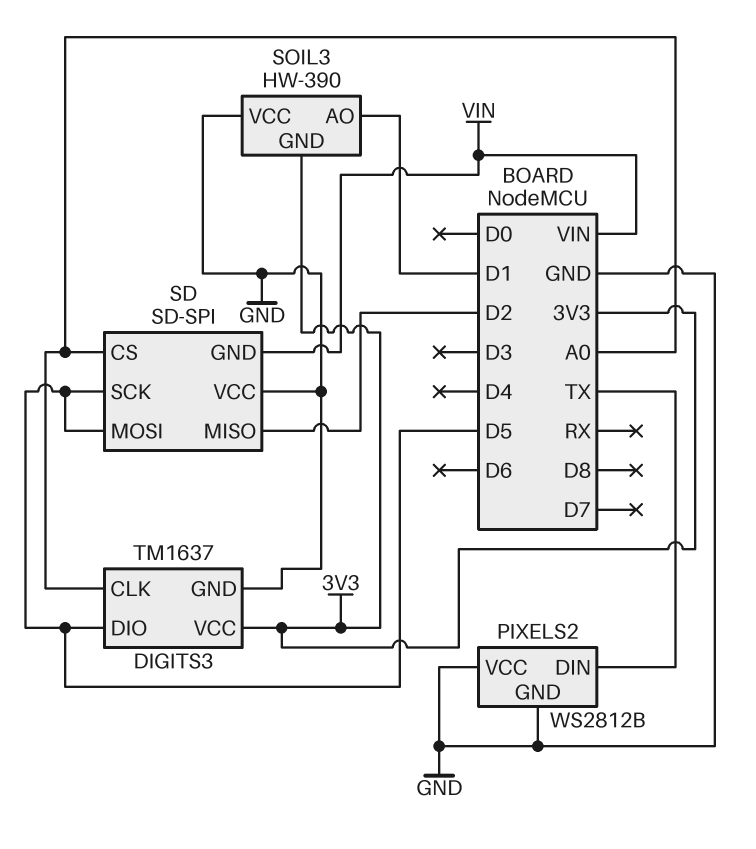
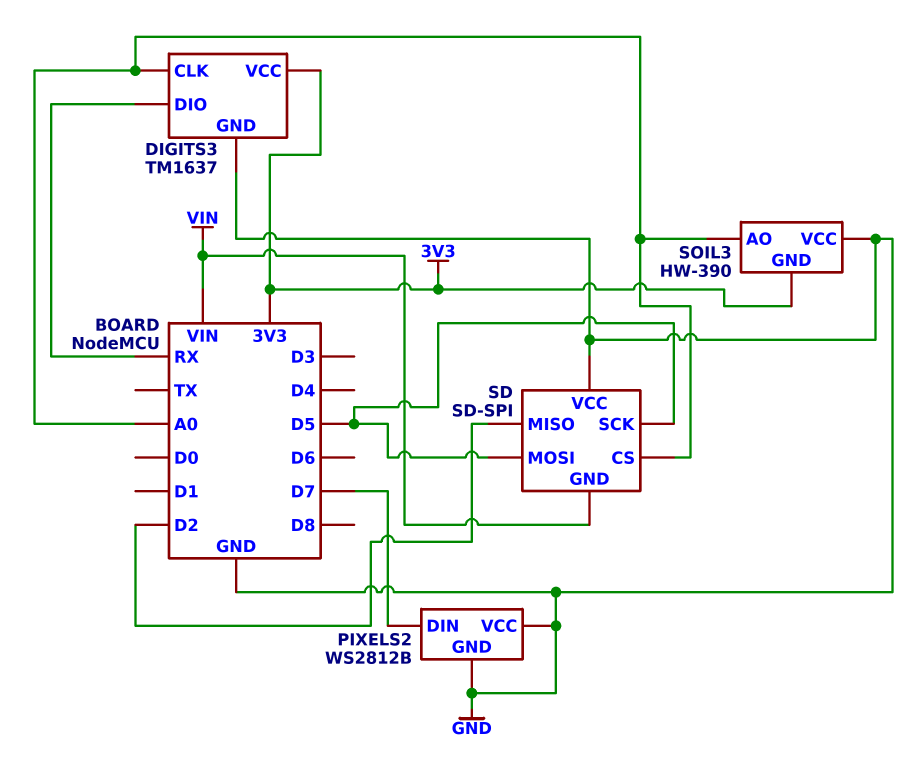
DIGITS3 pin DIO: D5 -> RX
PIXELS2 pin DIN: TX -> D7
SOIL3 pin AO: D1 -> A0

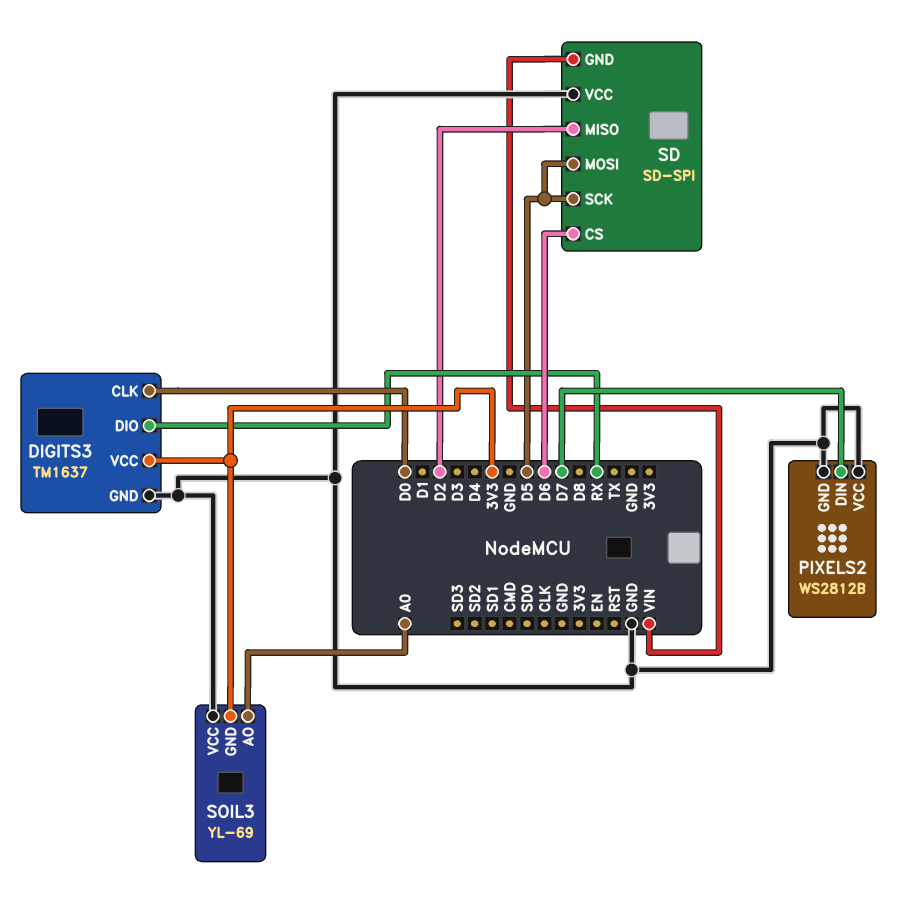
DIGITS3 pin CLK: A0 -> D0
SD pin CS: A0 -> D6
SOIL3: HW-390 -> YL-69

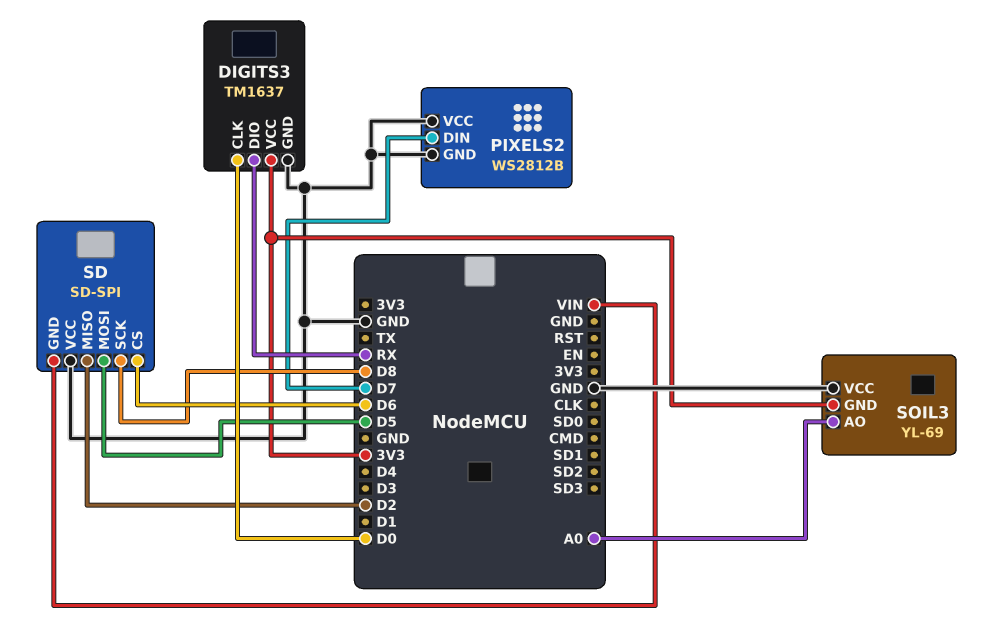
SD pin SCK: D5 -> D8

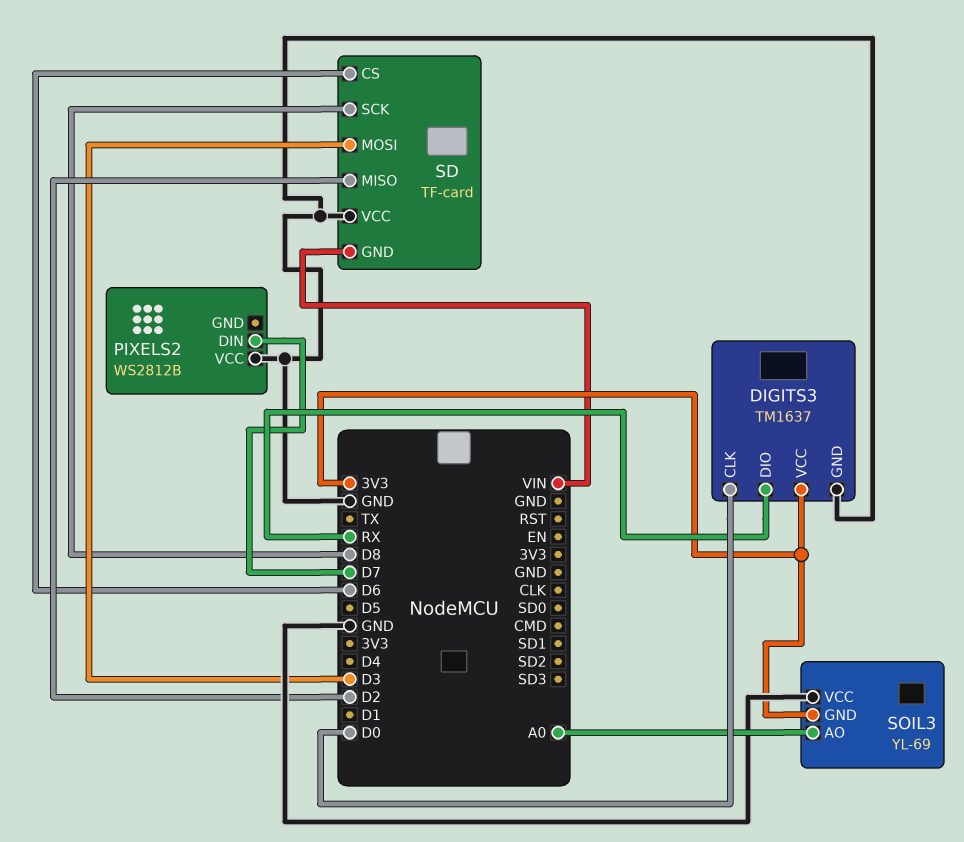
PIXELS2 pin GND: GND -> none
SD: SD-SPI -> TF-card
SD pin MOSI: D5 -> D3

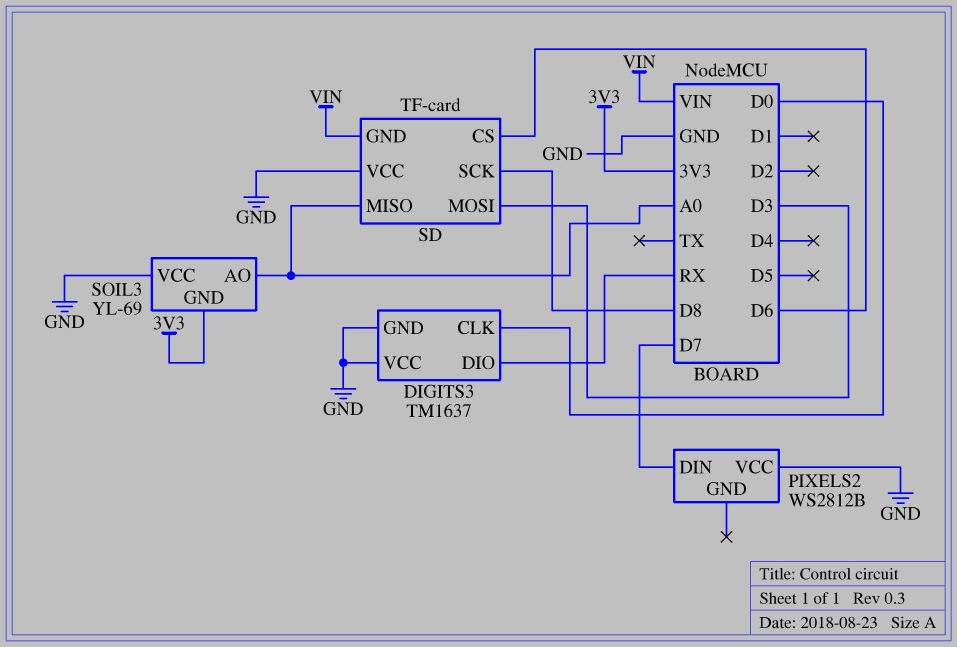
DIGITS3 pin VCC: 3V3 -> GND
SD pin MISO: D2 -> A0

